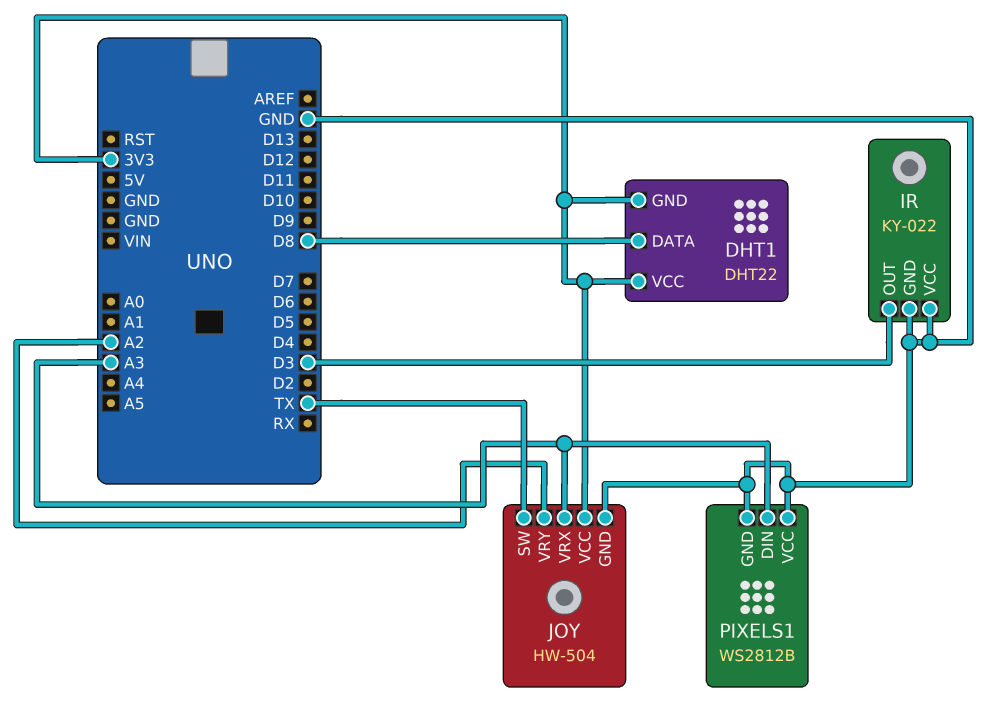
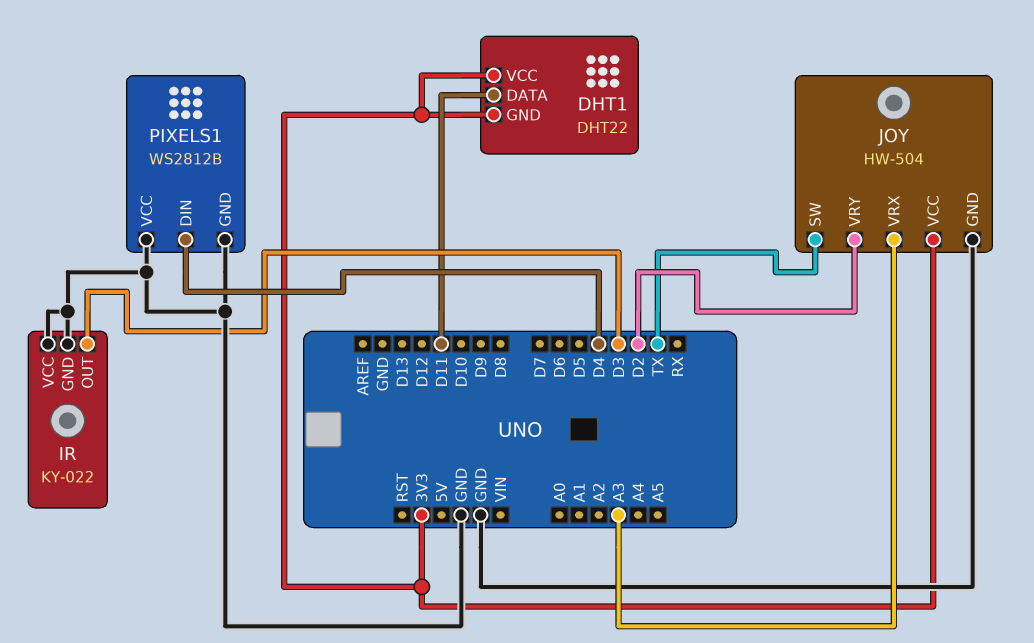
DHT1 pin DATA: D8 -> D11
JOY pin VRY: A2 -> D2
PIXELS1 pin DIN: A3 -> D4

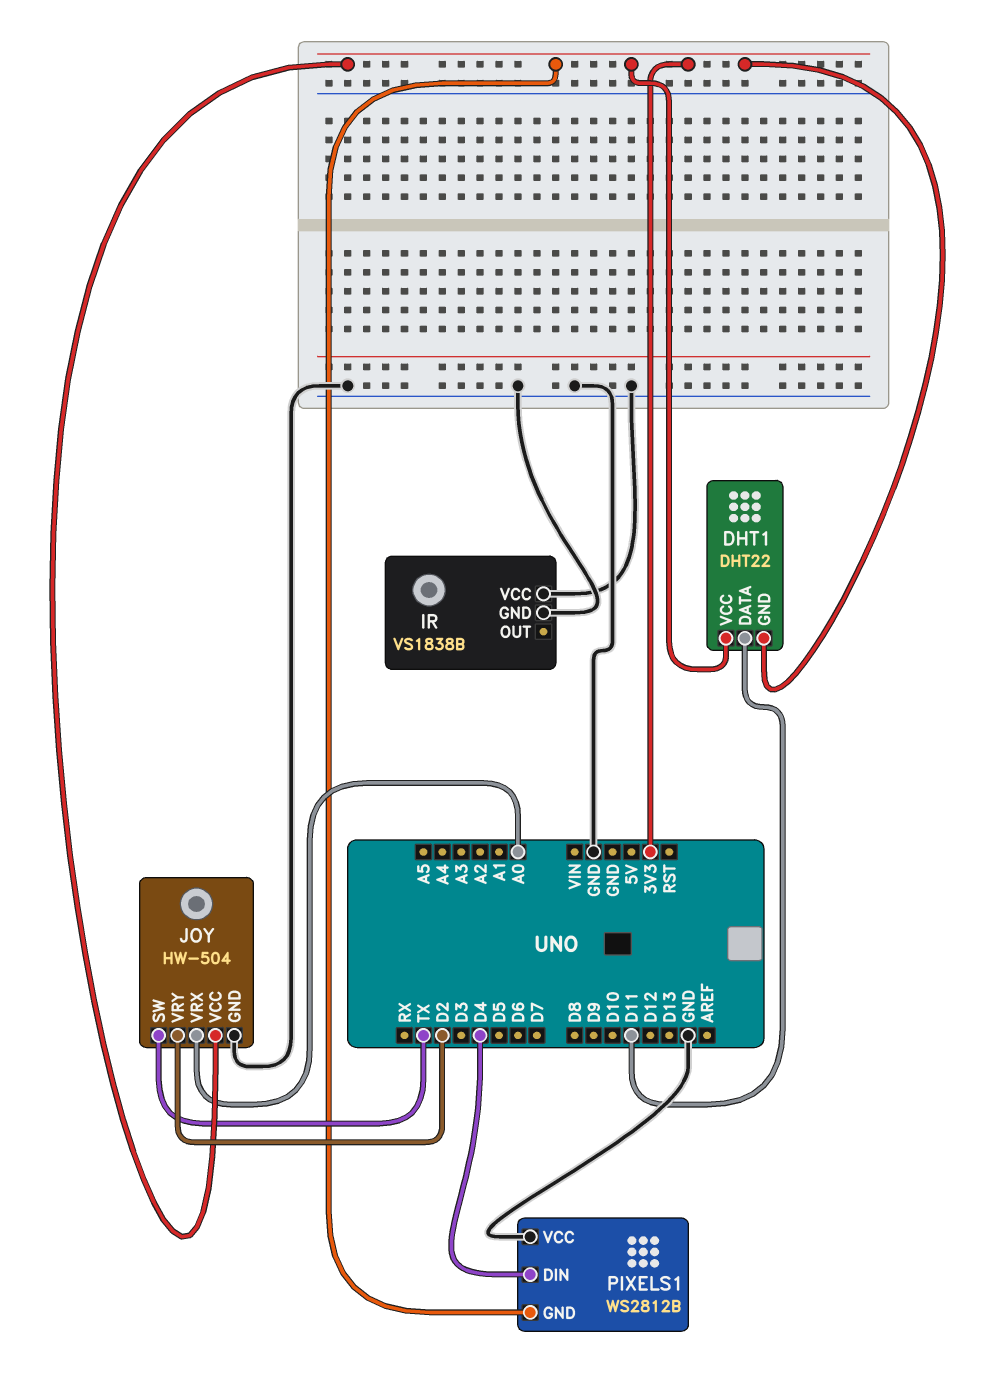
IR: KY-022 -> VS1838B
IR pin OUT: D3 -> none
JOY pin VRX: A3 -> A0
PIXELS1 pin GND: GND -> 3V3

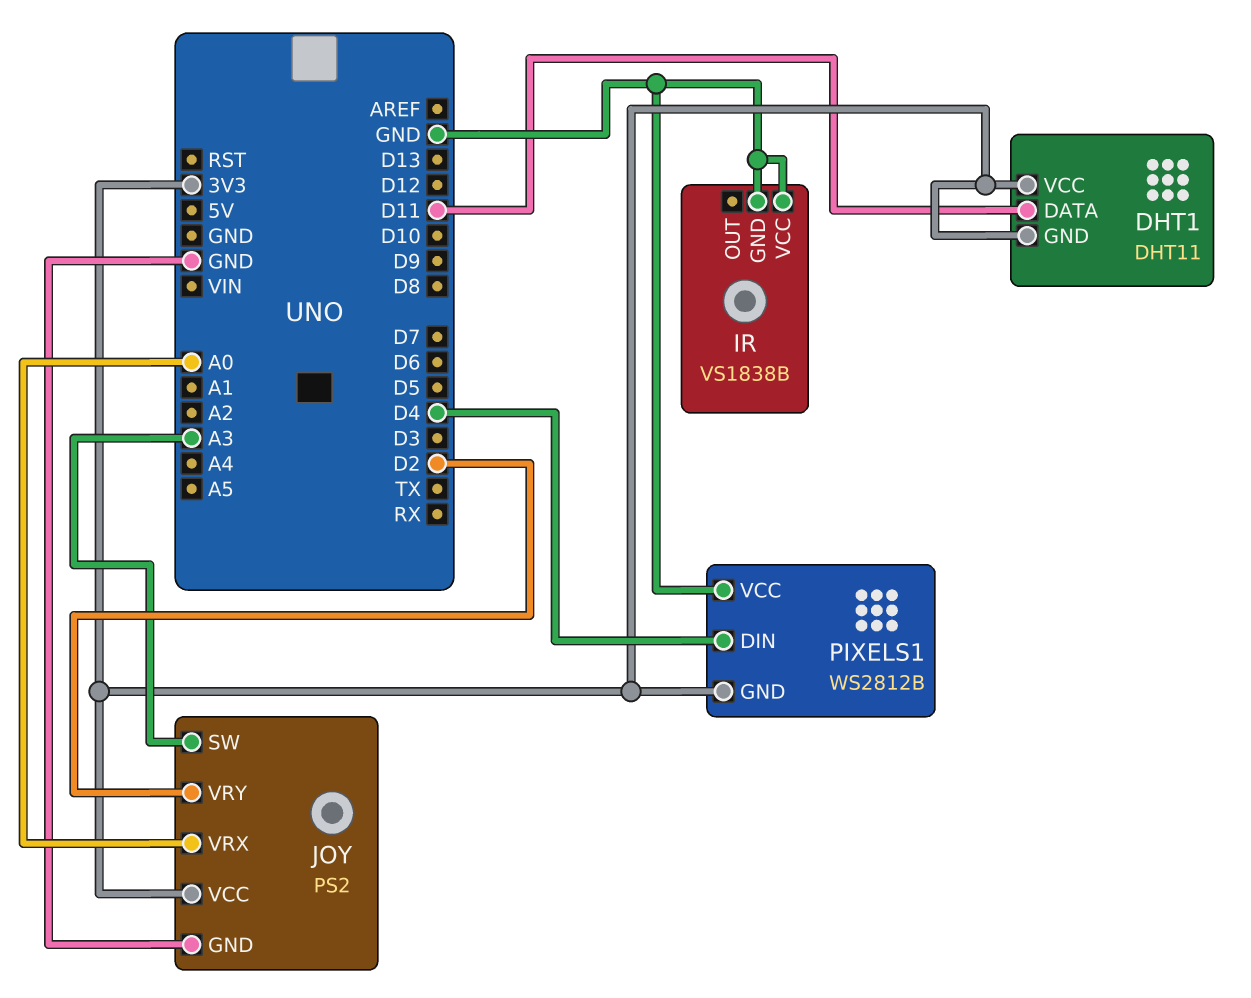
DHT1: DHT22 -> DHT11
JOY: HW-504 -> PS2
JOY pin SW: TX -> A3

